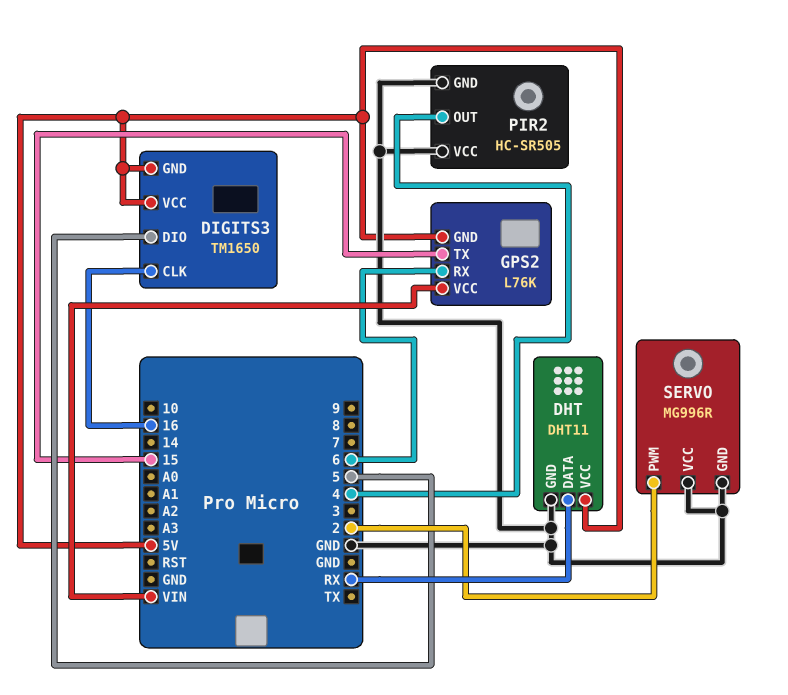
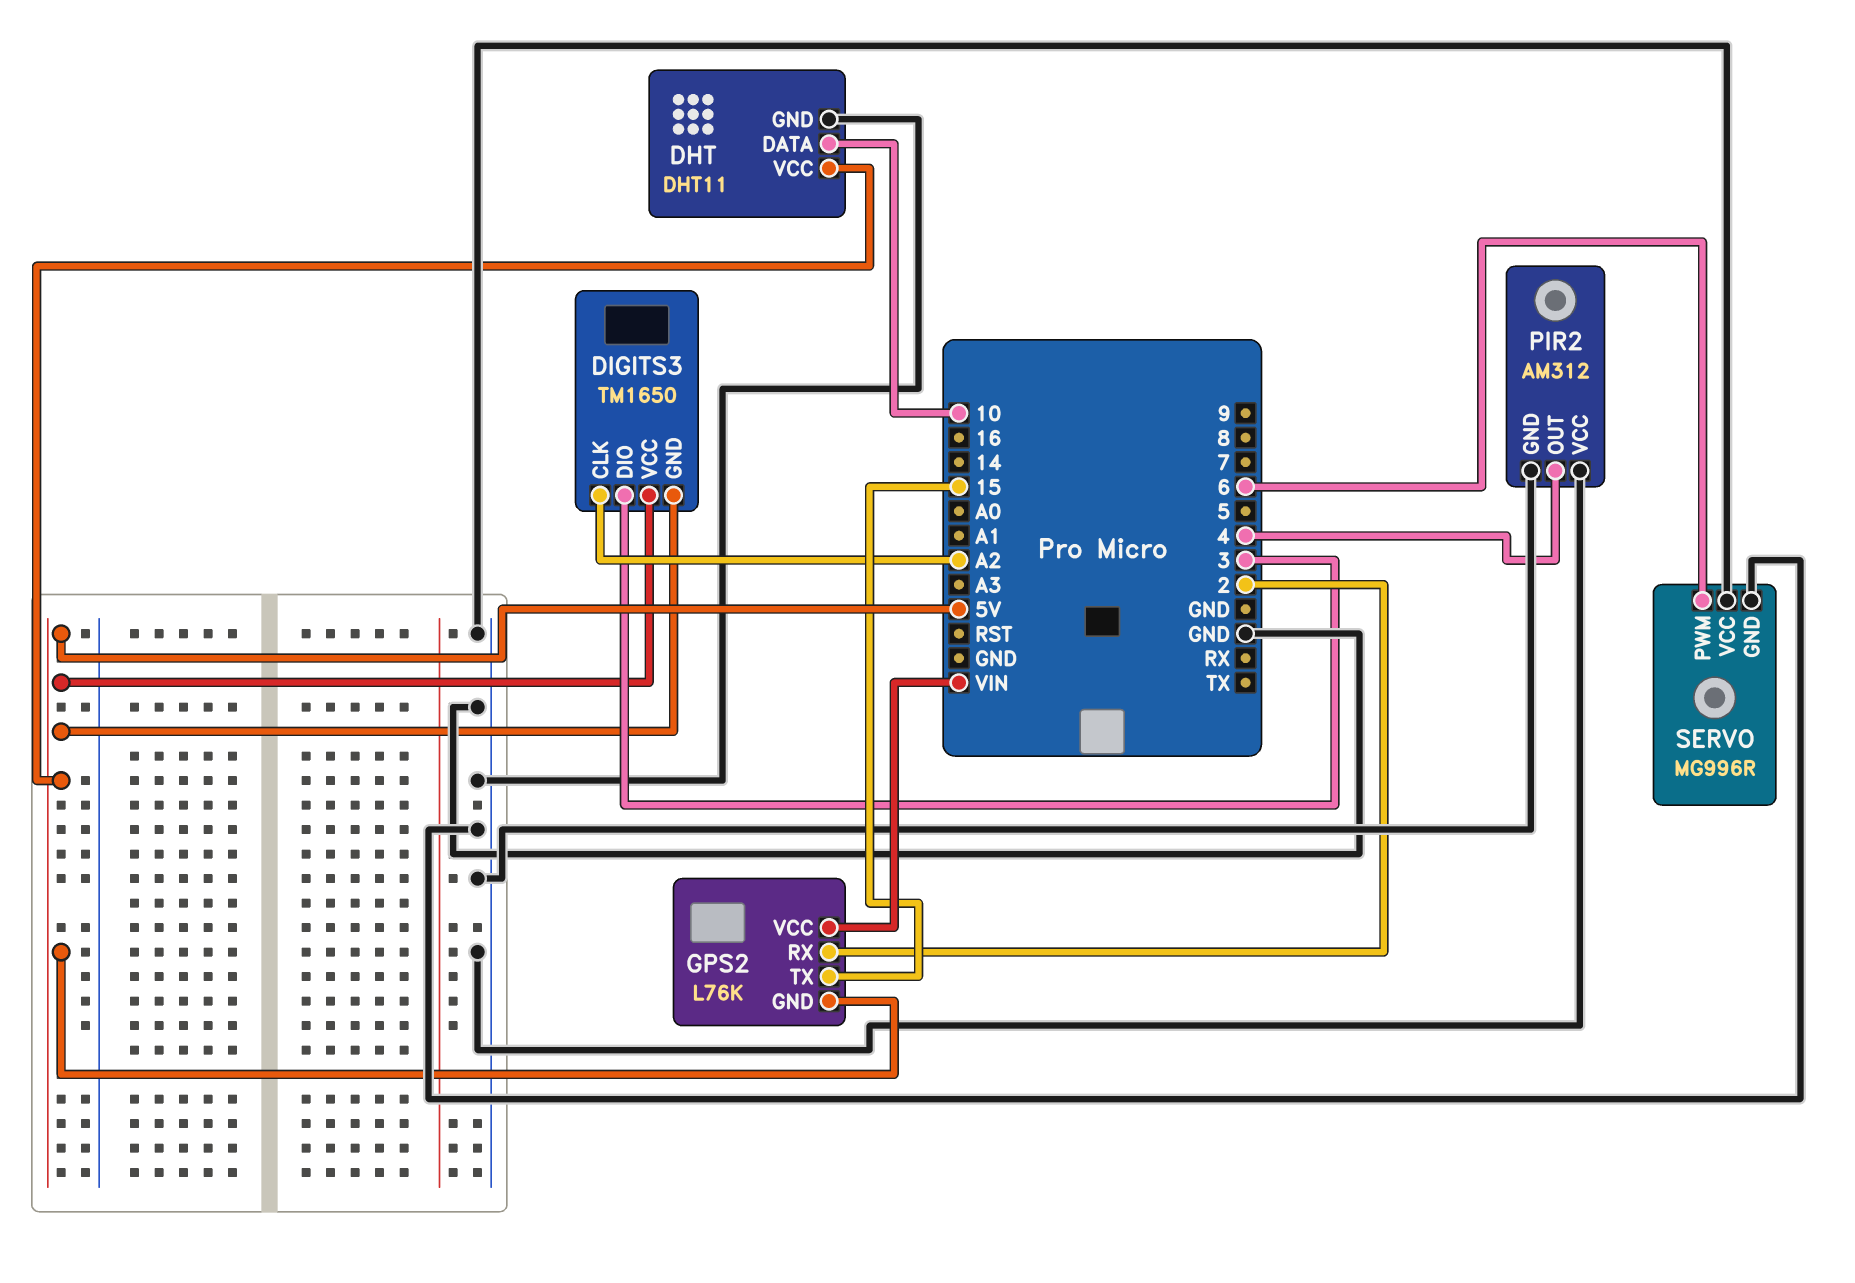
DHT pin DATA: RX -> 10
DIGITS3 pin CLK: 16 -> A2
DIGITS3 pin DIO: 5 -> 3
GPS2 pin RX: 6 -> 2
PIR2: HC-SR505 -> AM312
SERVO pin PWM: 2 -> 6

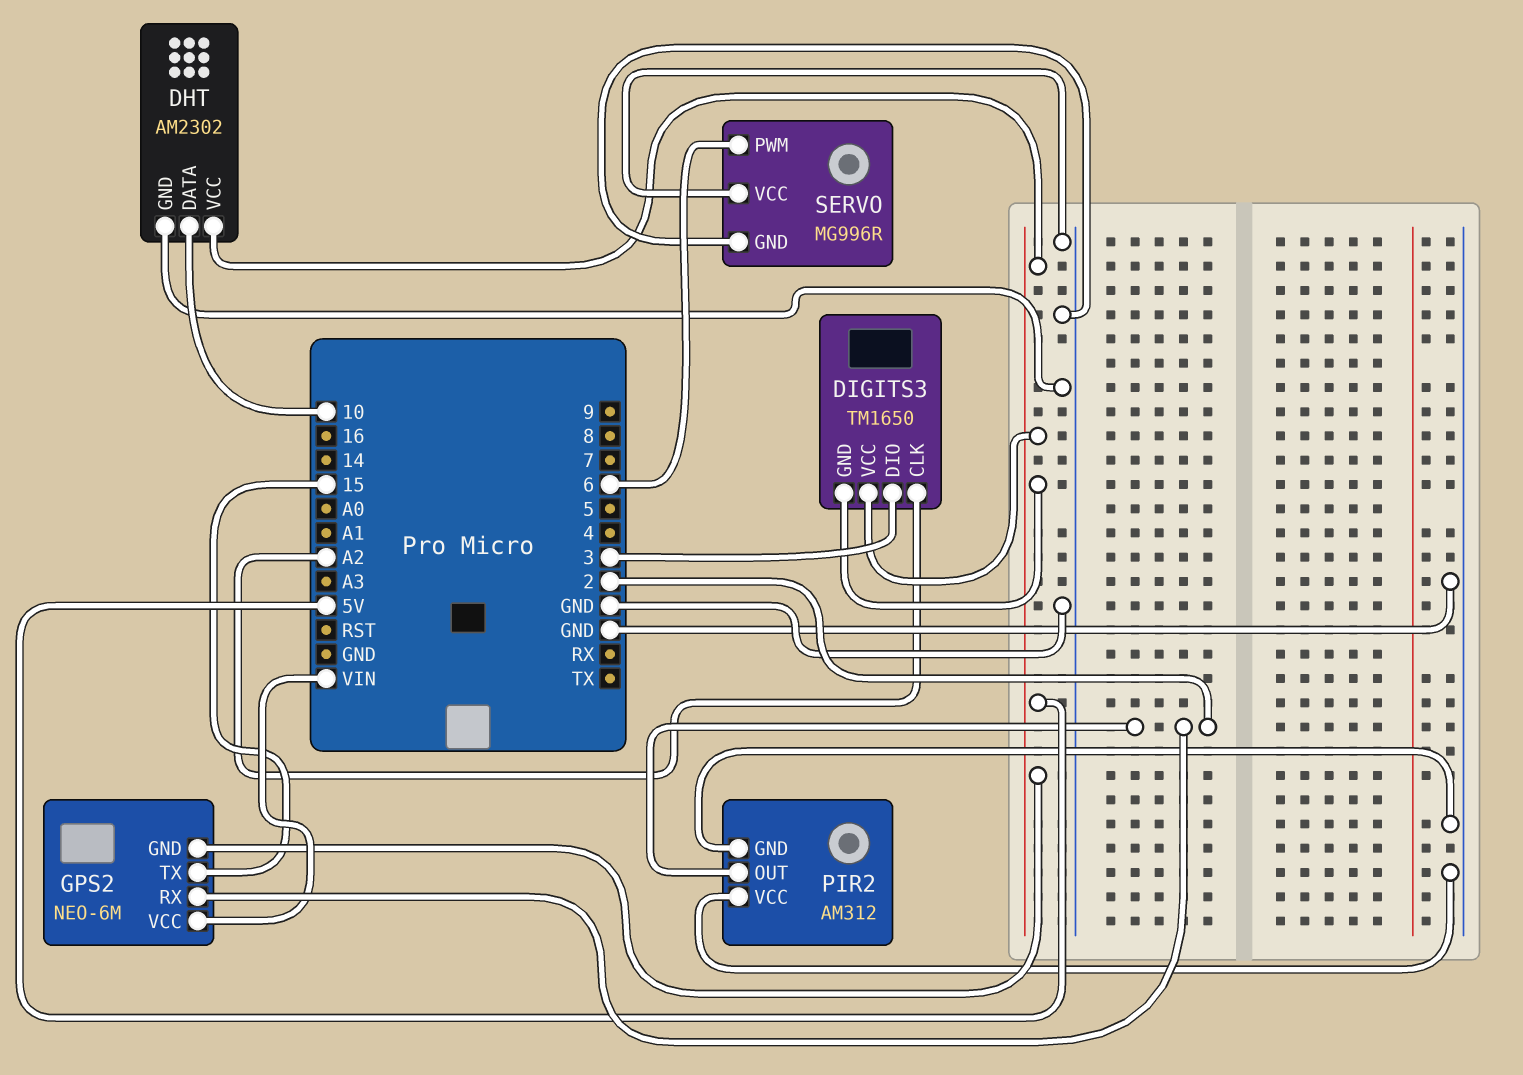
DHT: DHT11 -> AM2302
GPS2: L76K -> NEO-6M
PIR2 pin OUT: 4 -> 2

